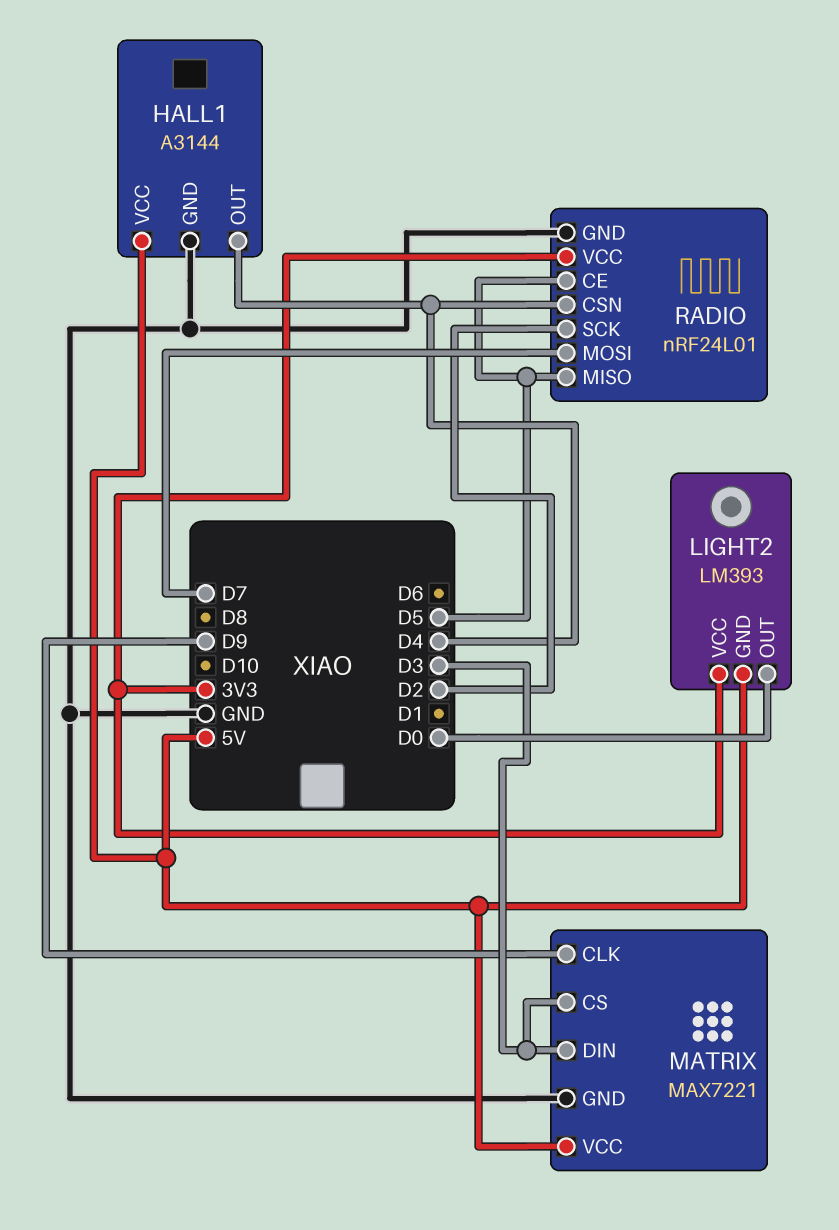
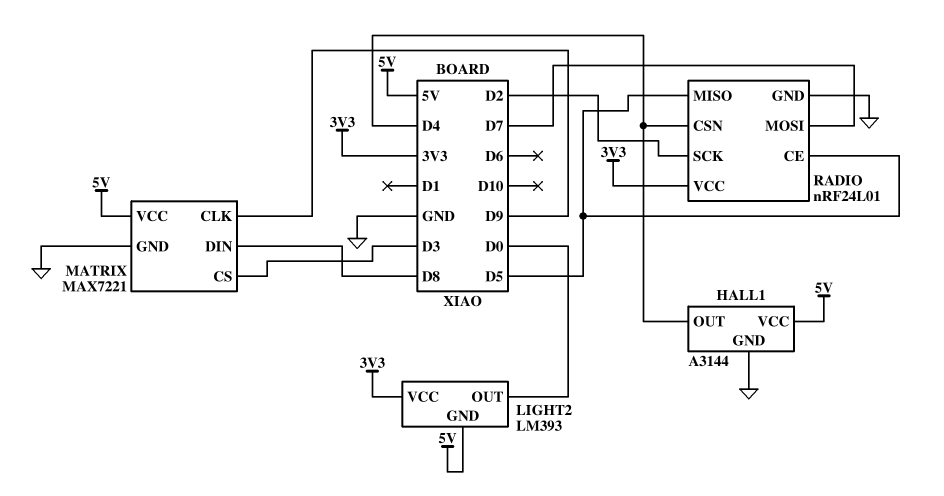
MATRIX pin DIN: D3 -> D8

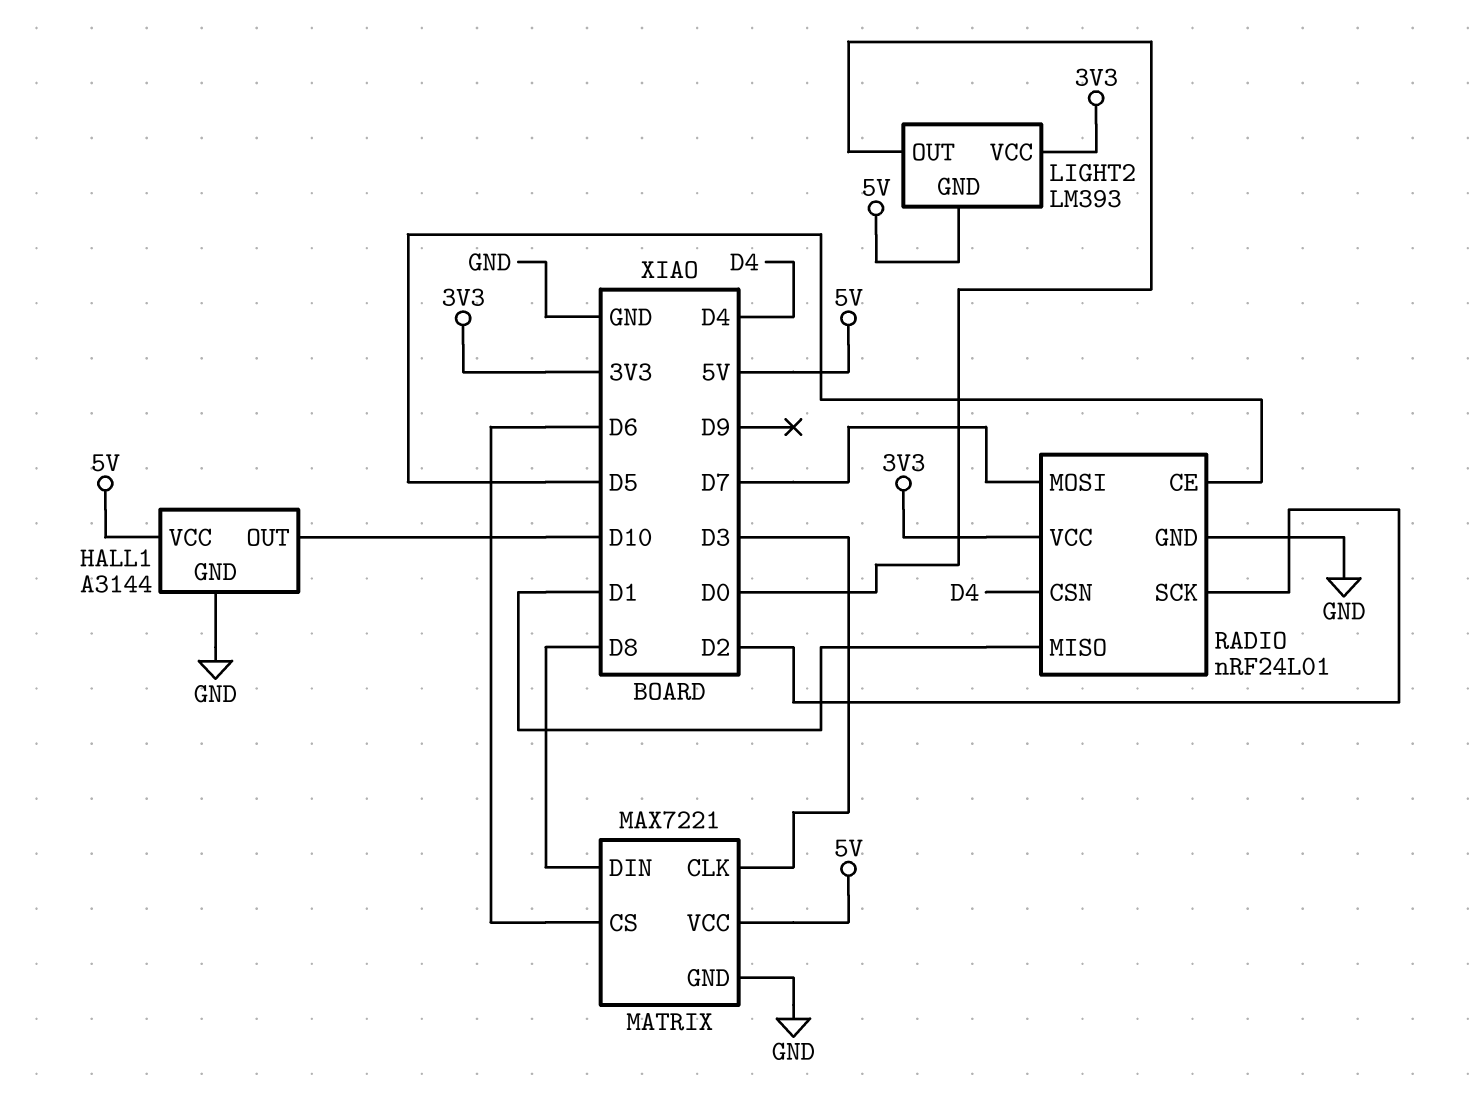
HALL1 pin OUT: D4 -> D10
MATRIX pin CLK: D9 -> D3
MATRIX pin CS: D3 -> D6
RADIO pin MISO: D5 -> D1

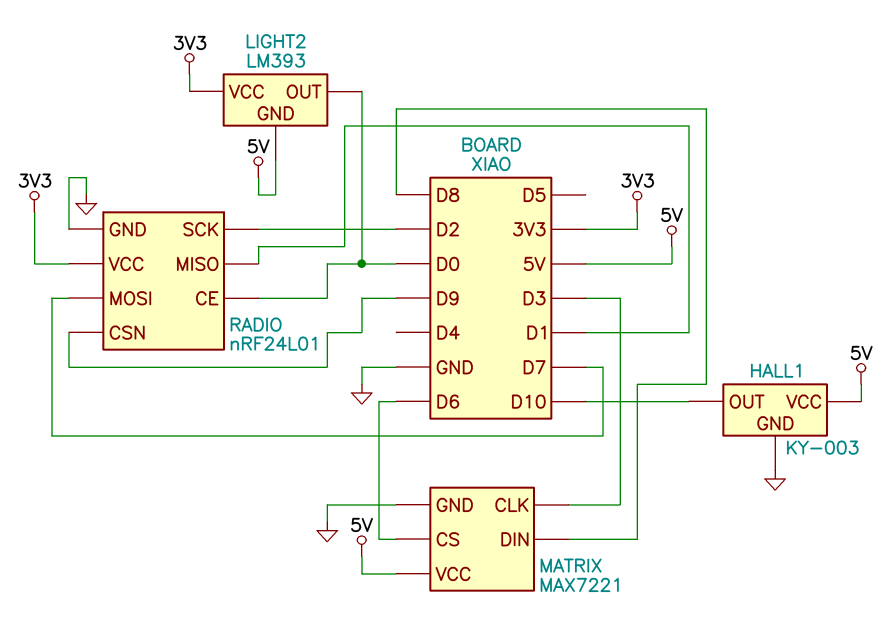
HALL1: A3144 -> KY-003
RADIO pin CE: D5 -> D0
RADIO pin CSN: D4 -> D9

